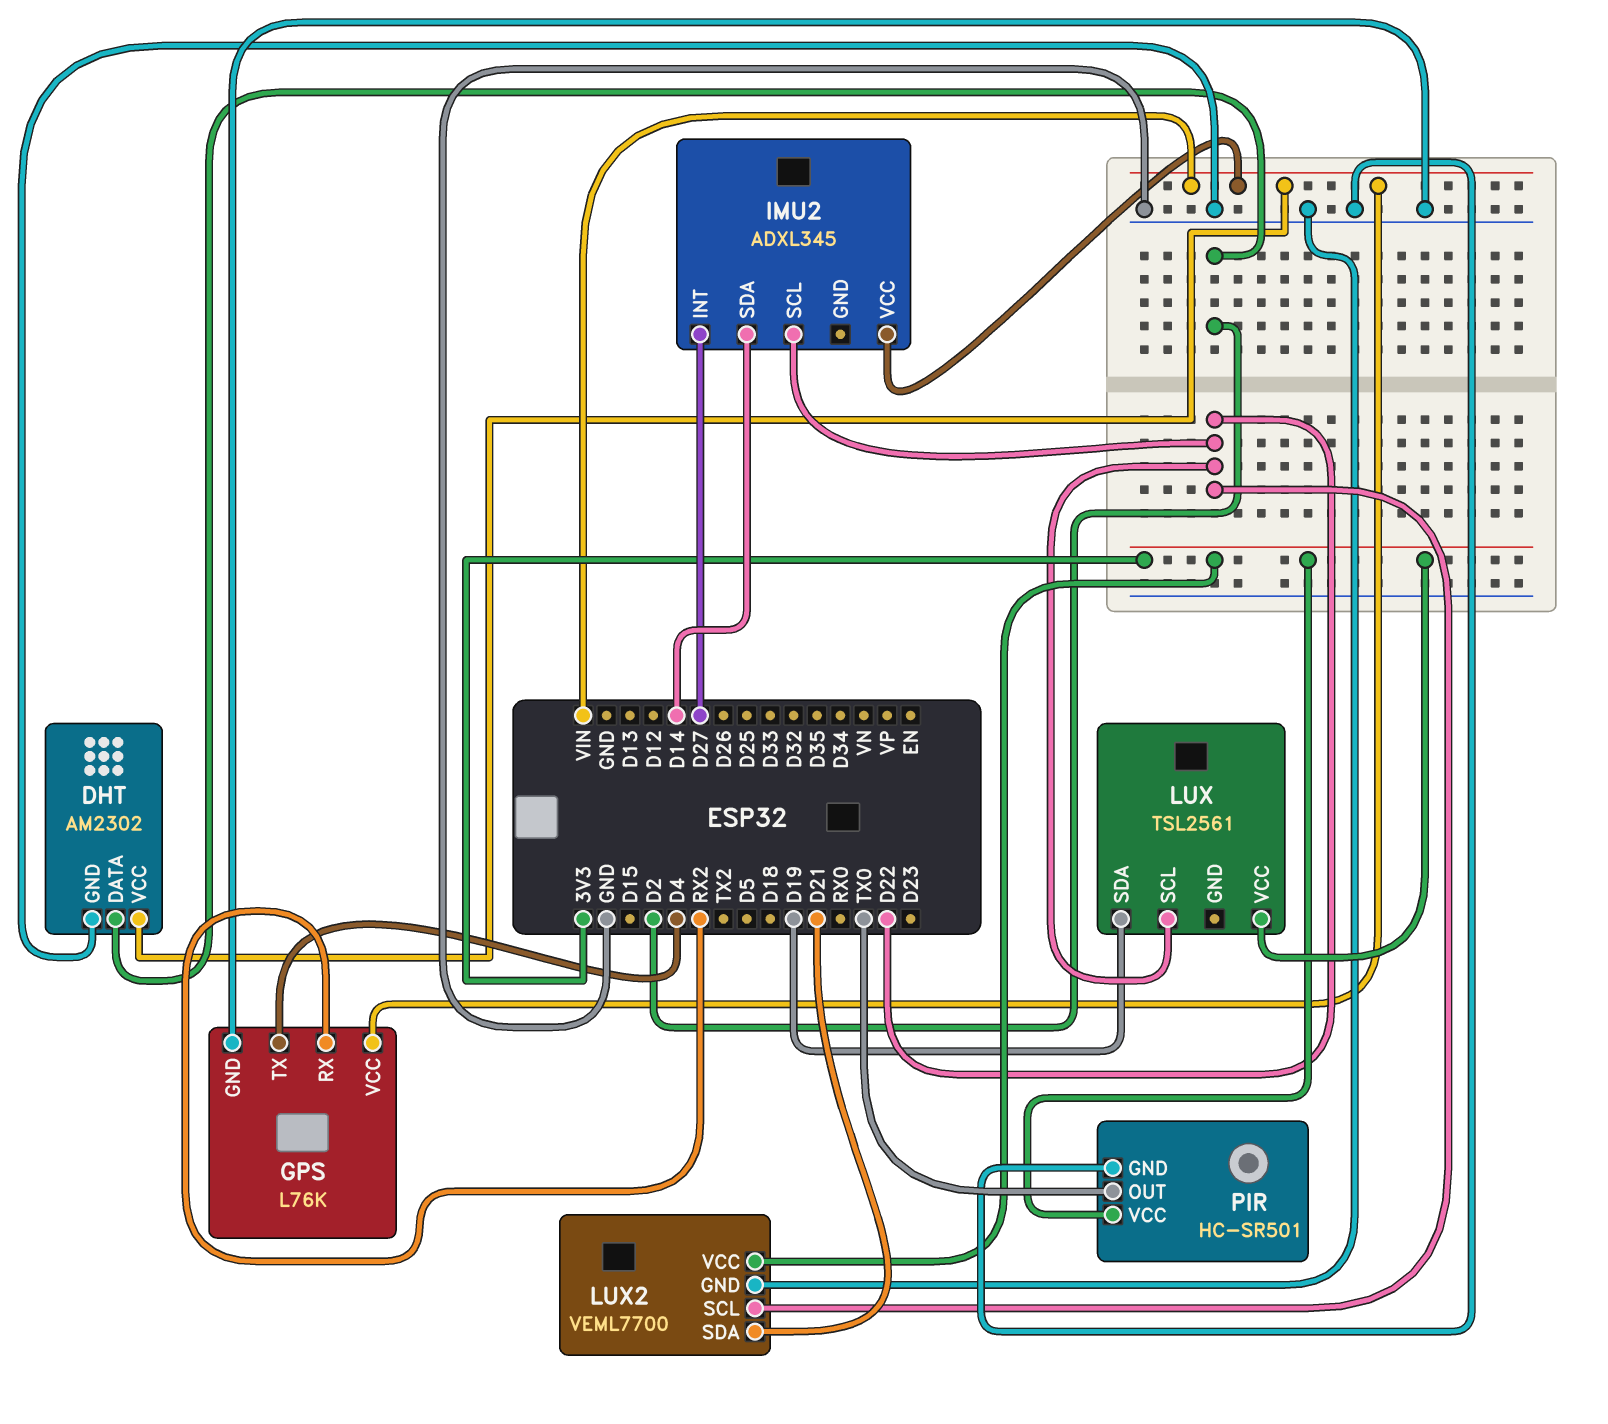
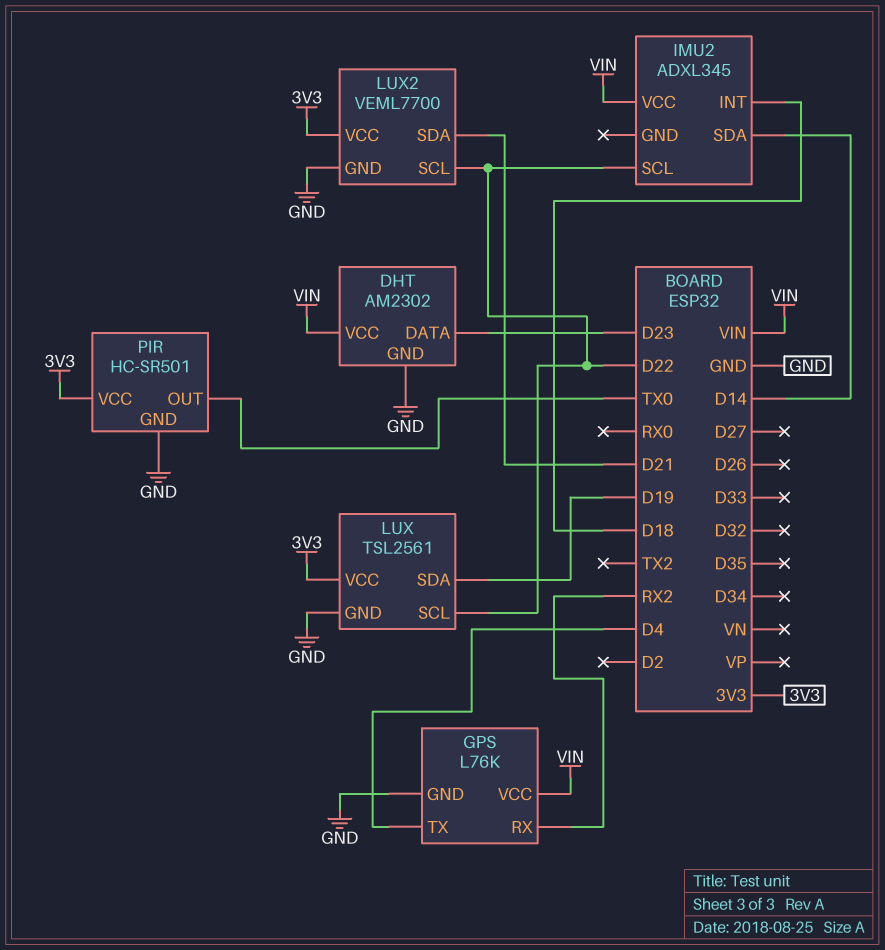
DHT pin DATA: D2 -> D23
IMU2 pin INT: D27 -> D18
LUX pin GND: none -> GND

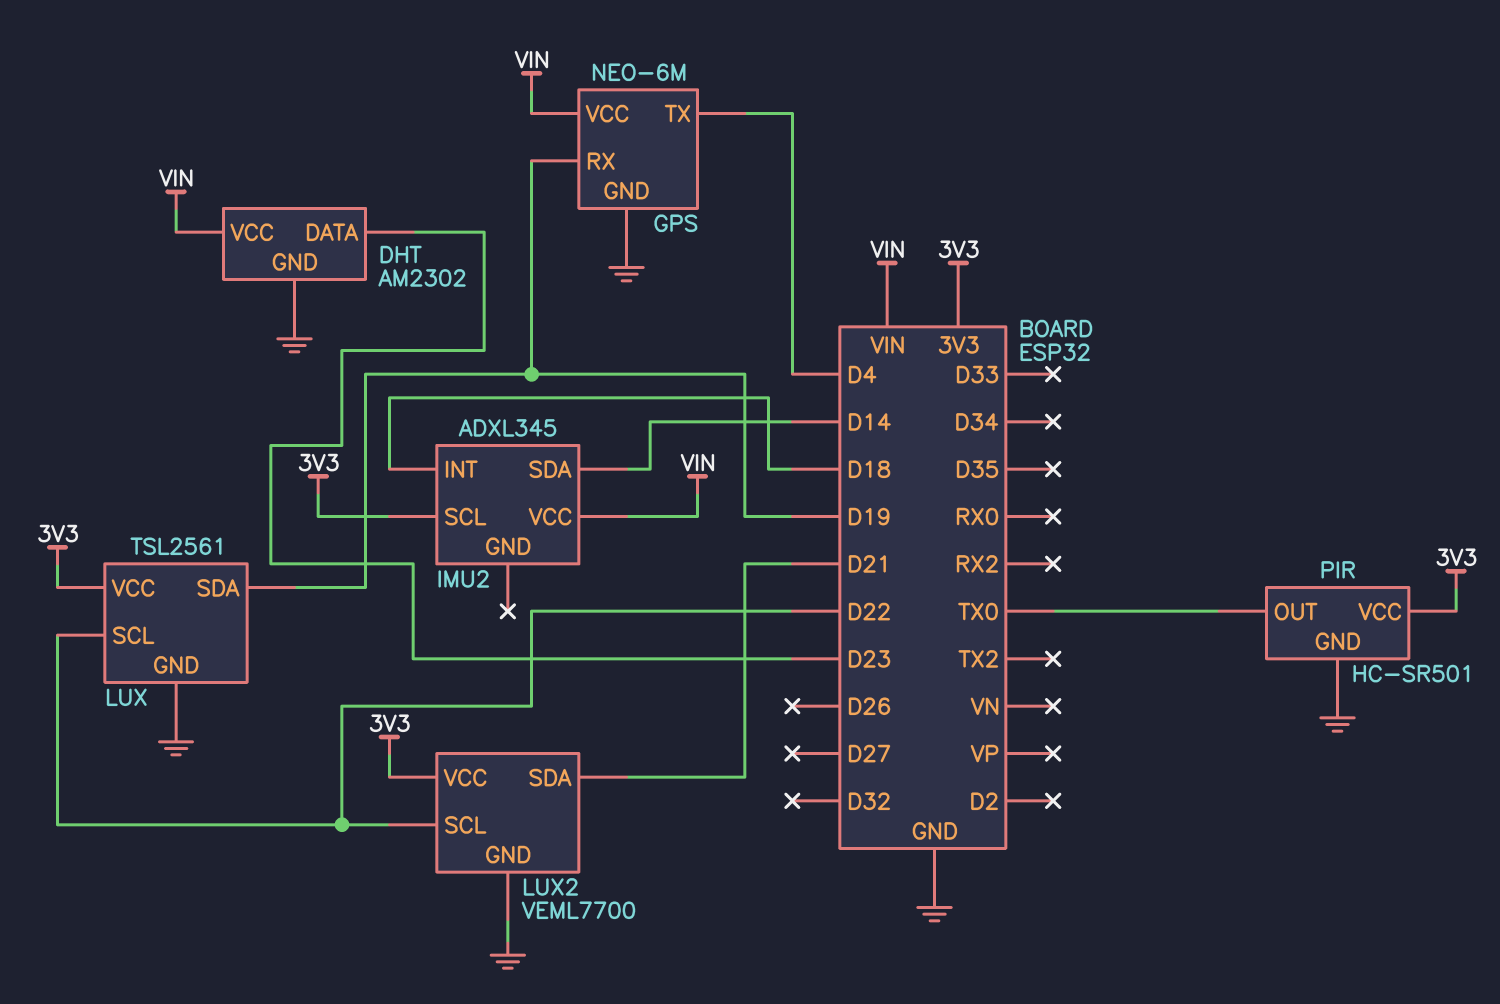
GPS: L76K -> NEO-6M
GPS pin RX: RX2 -> D19
IMU2 pin SCL: D22 -> 3V3

